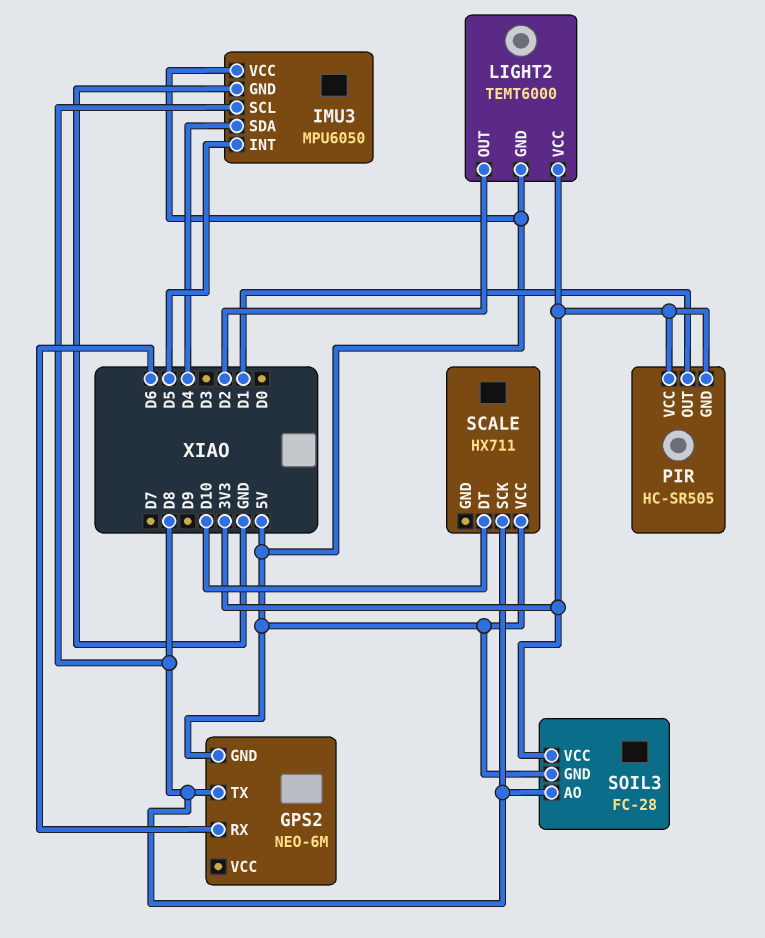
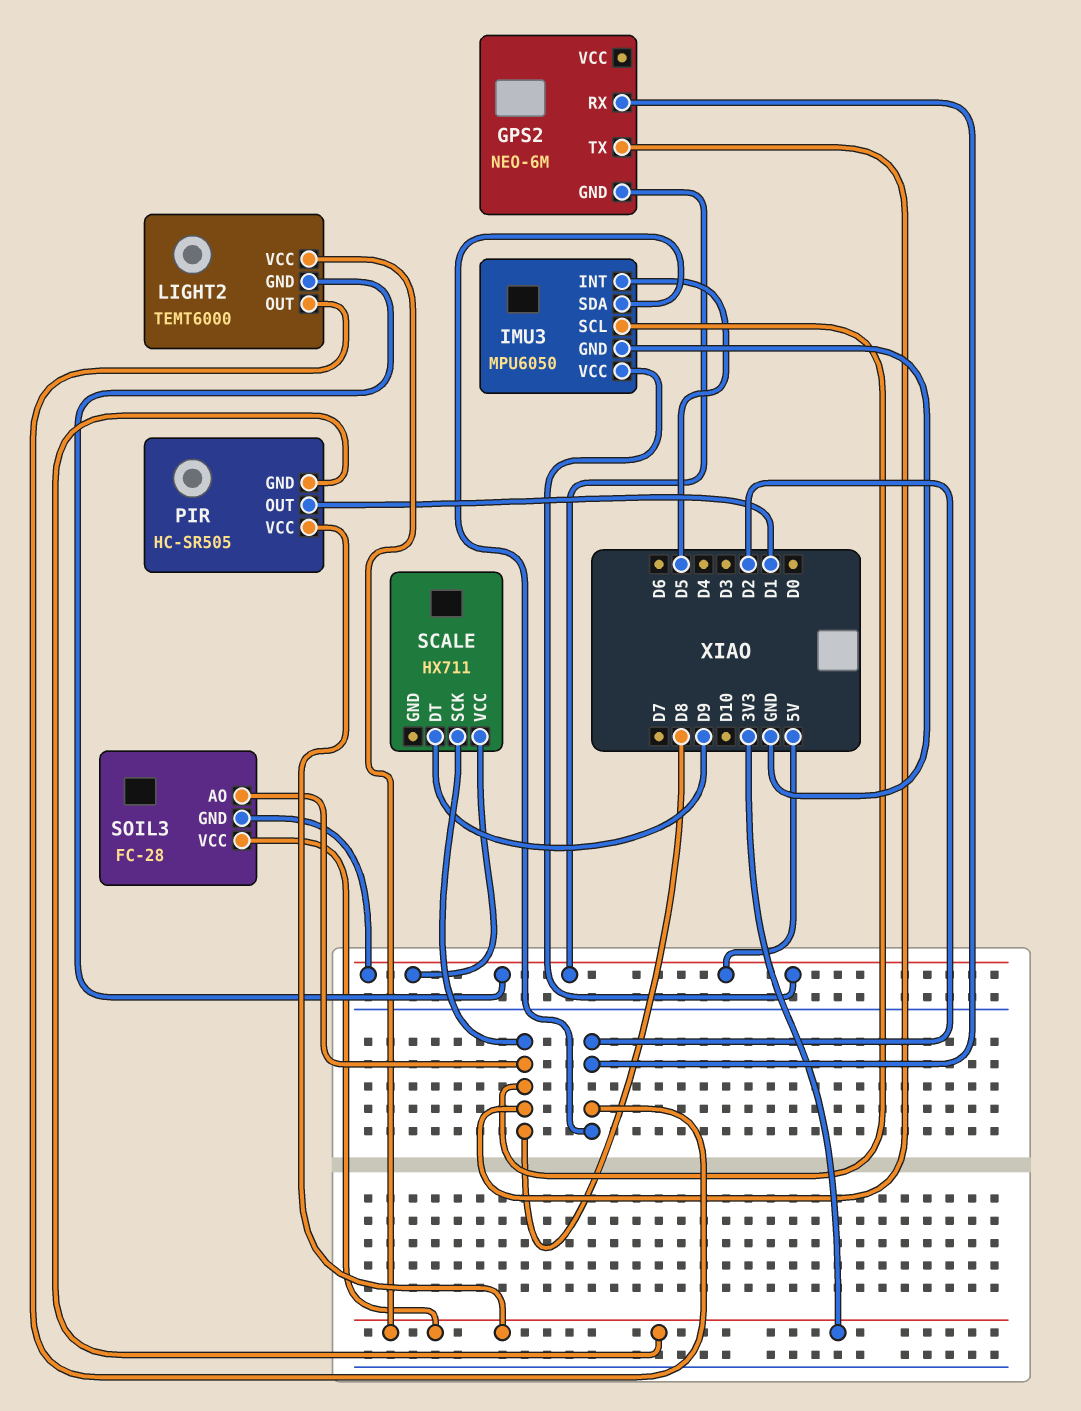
GPS2 pin RX: D6 -> D2
IMU3 pin SDA: D4 -> D2
SCALE pin DT: D10 -> D9

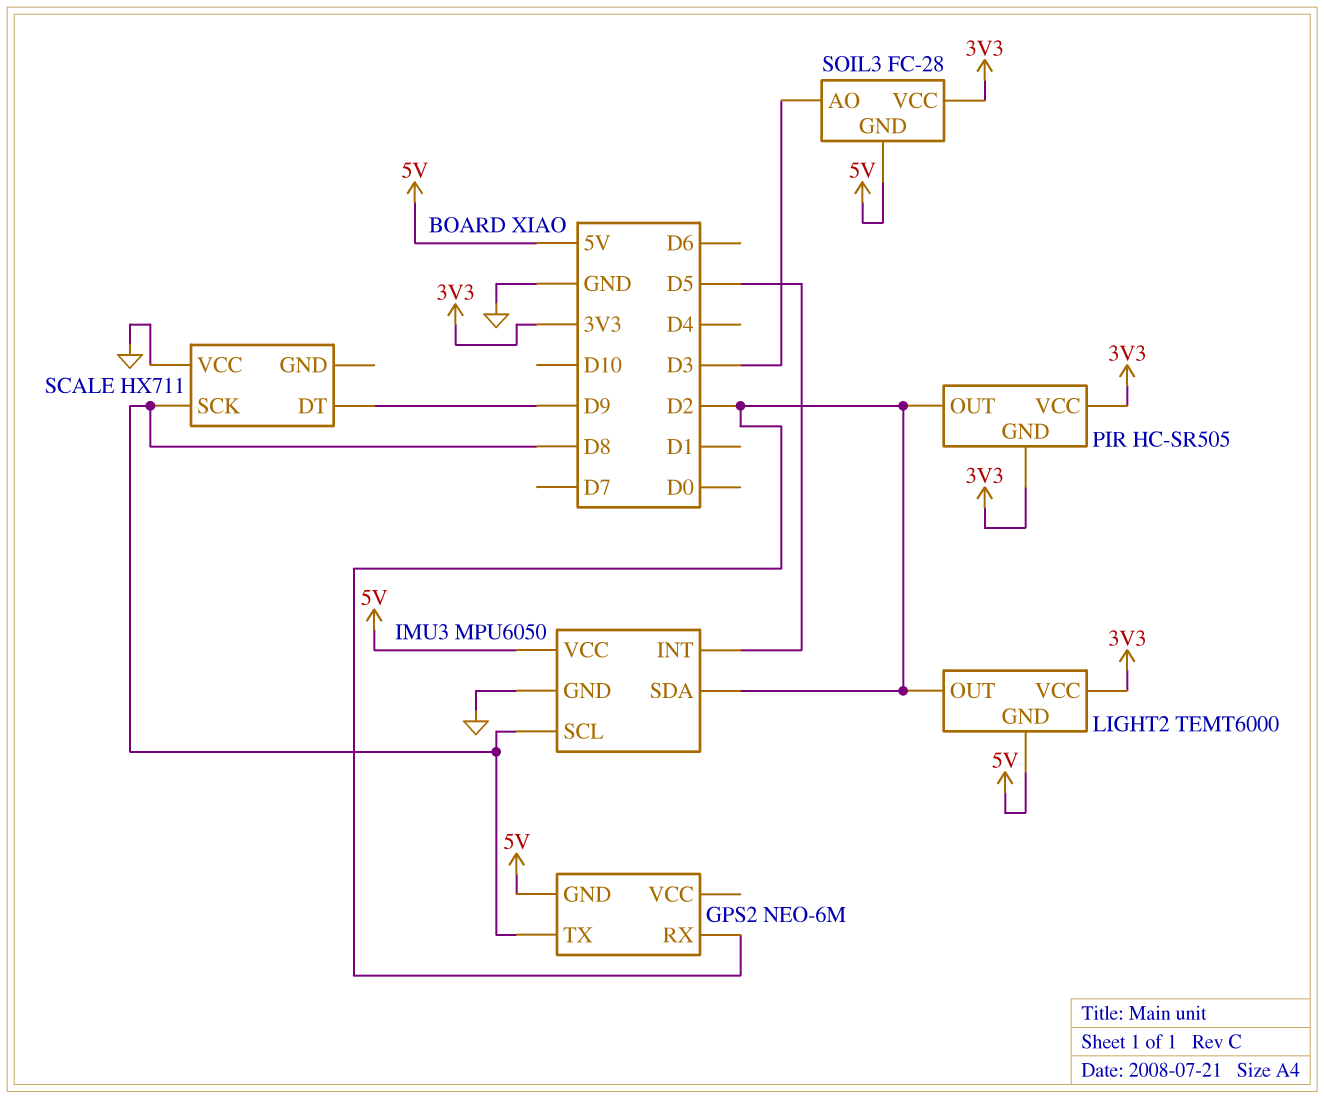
PIR pin OUT: D1 -> D2
SCALE pin VCC: 5V -> GND
SOIL3 pin AO: D8 -> D3

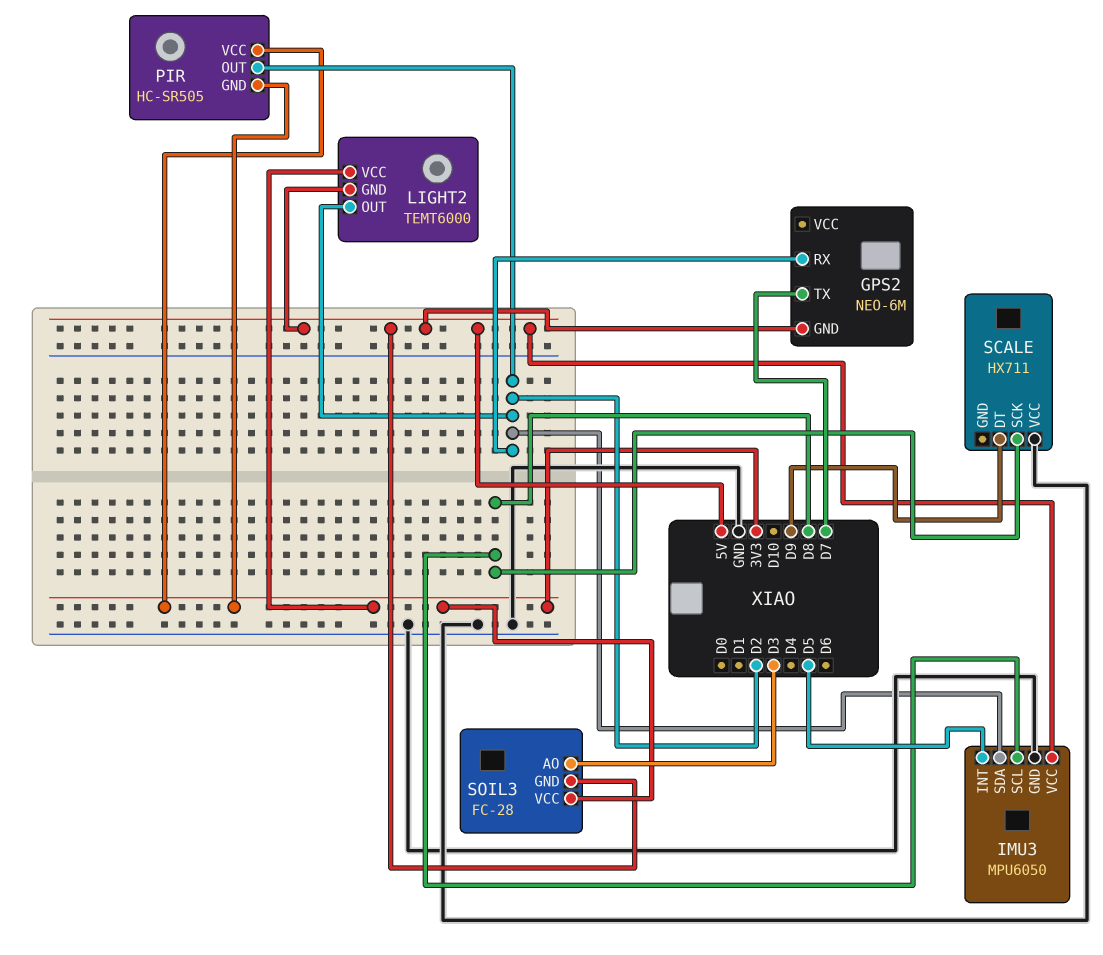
GPS2 pin TX: D8 -> D7

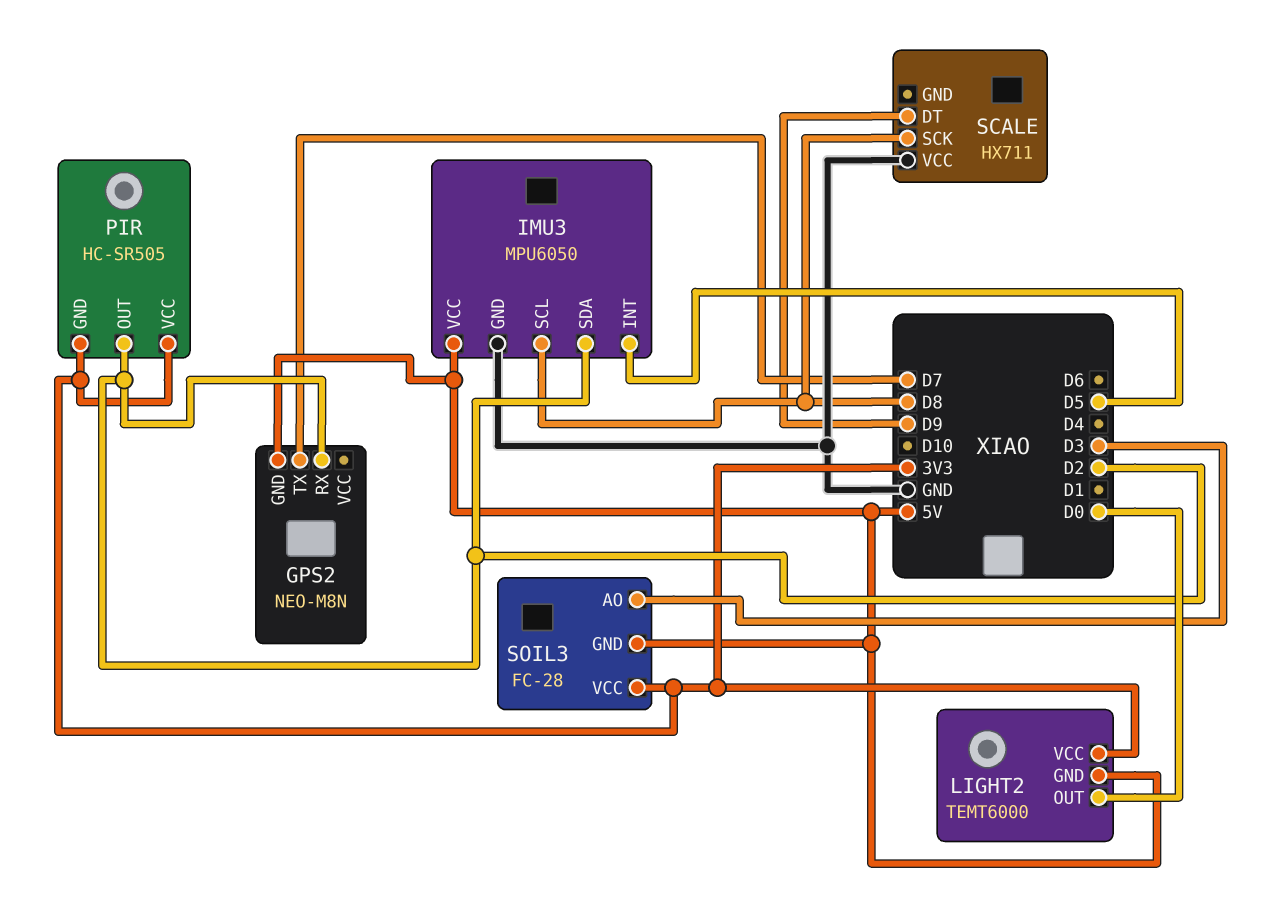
GPS2: NEO-6M -> NEO-M8N
LIGHT2 pin OUT: D2 -> D0

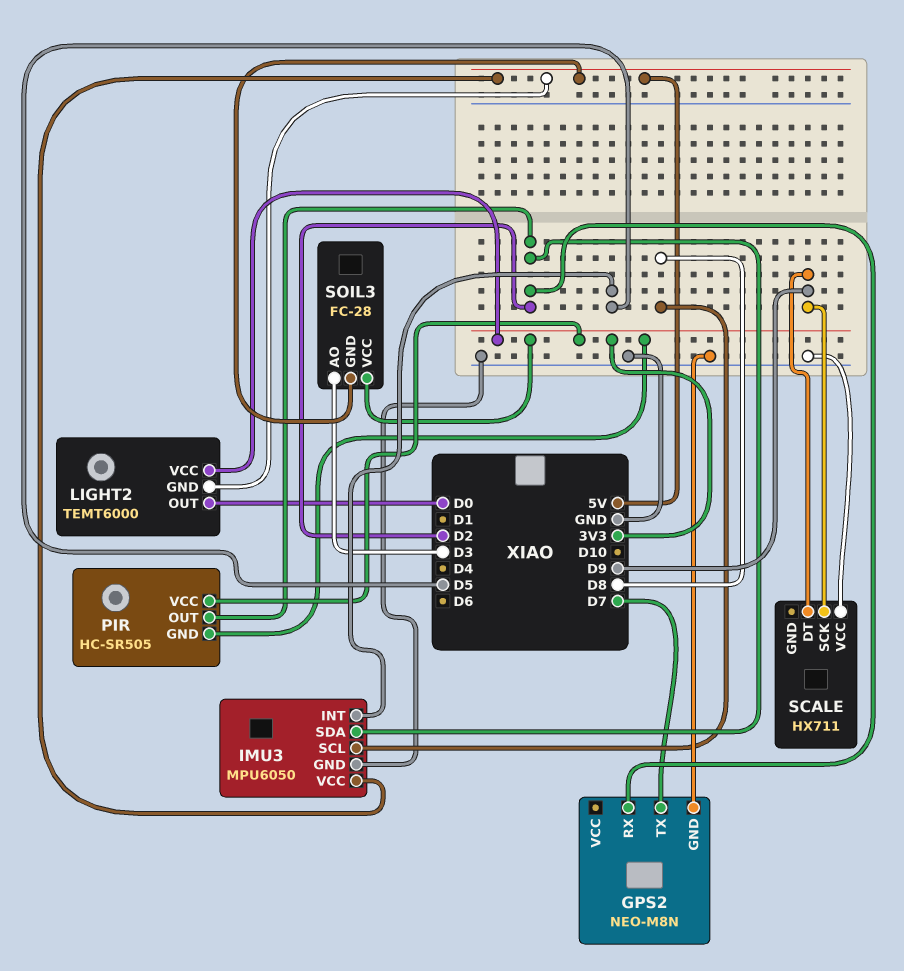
GPS2 pin GND: 5V -> GND
SCALE pin SCK: D8 -> D9

